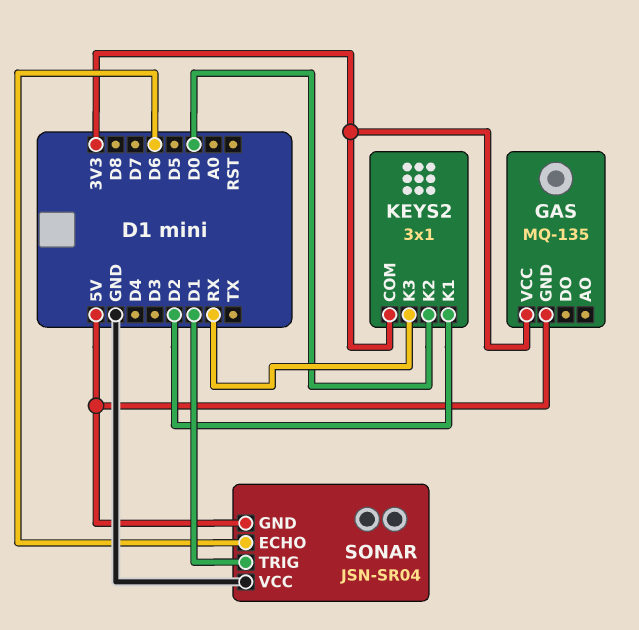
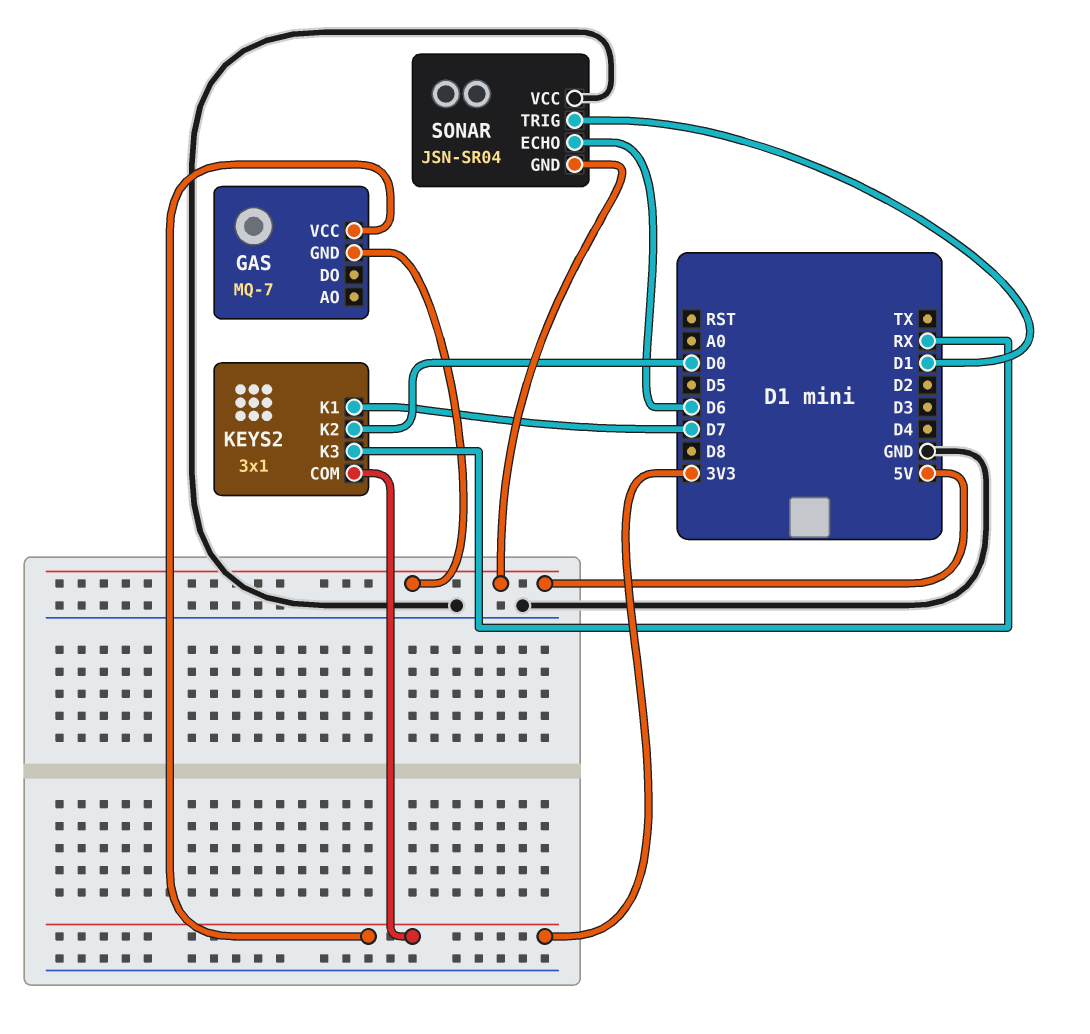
GAS: MQ-135 -> MQ-7
KEYS2 pin K1: D2 -> D7

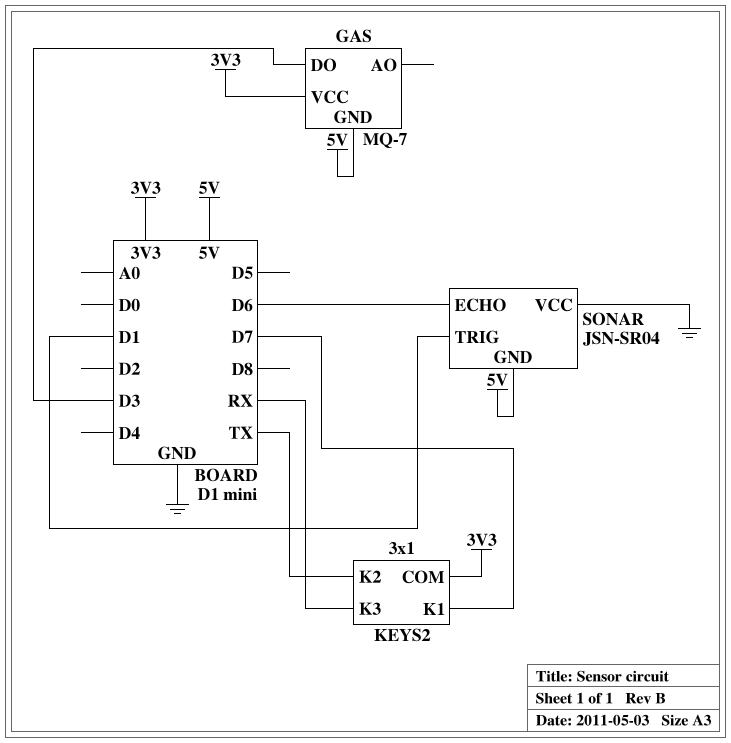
GAS pin DO: none -> D3
KEYS2 pin K2: D0 -> TX

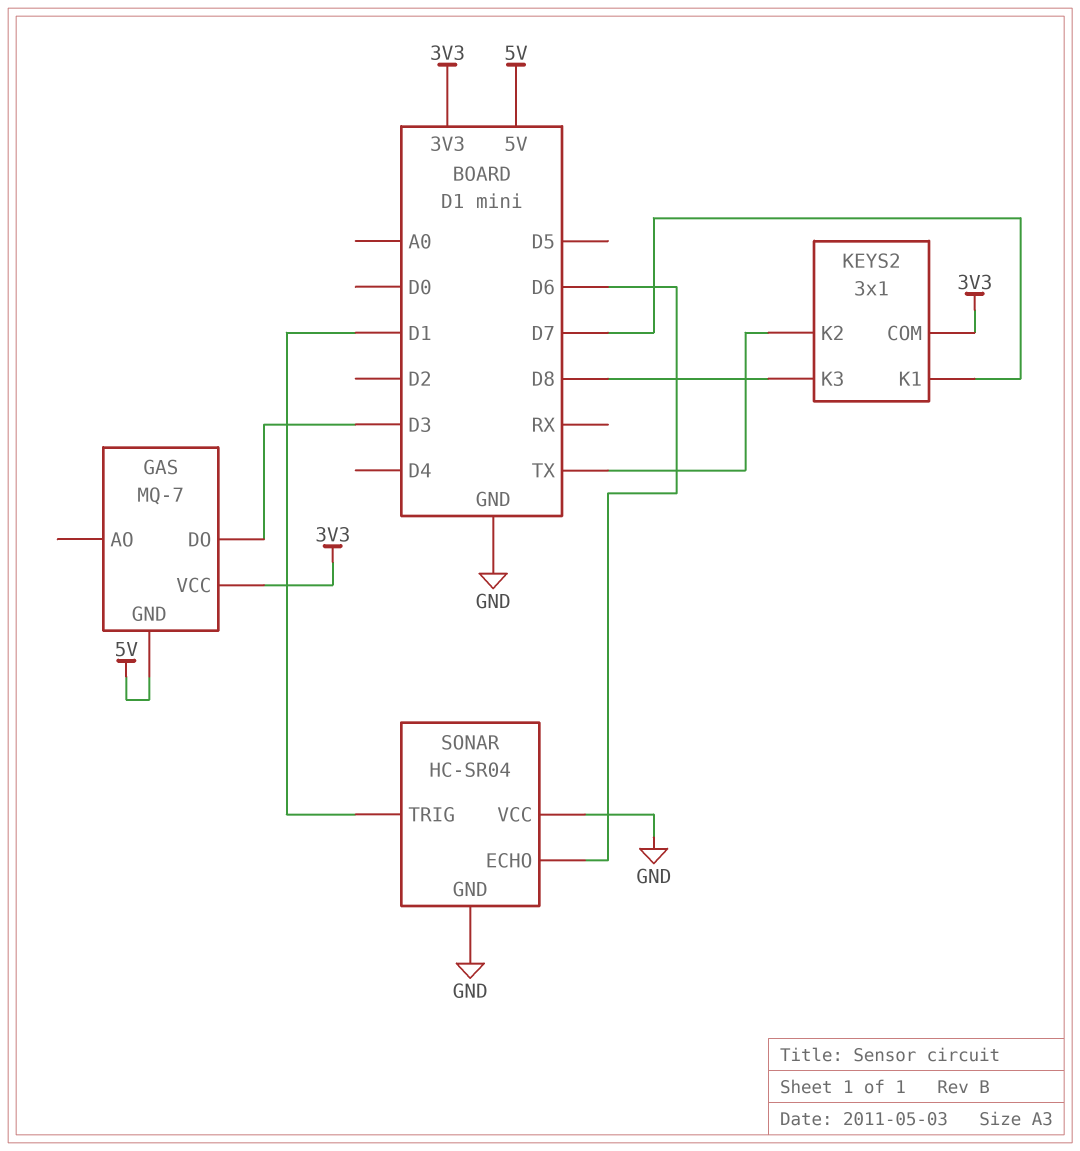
KEYS2 pin K3: RX -> D8
SONAR: JSN-SR04 -> HC-SR04
SONAR pin GND: 5V -> GND

